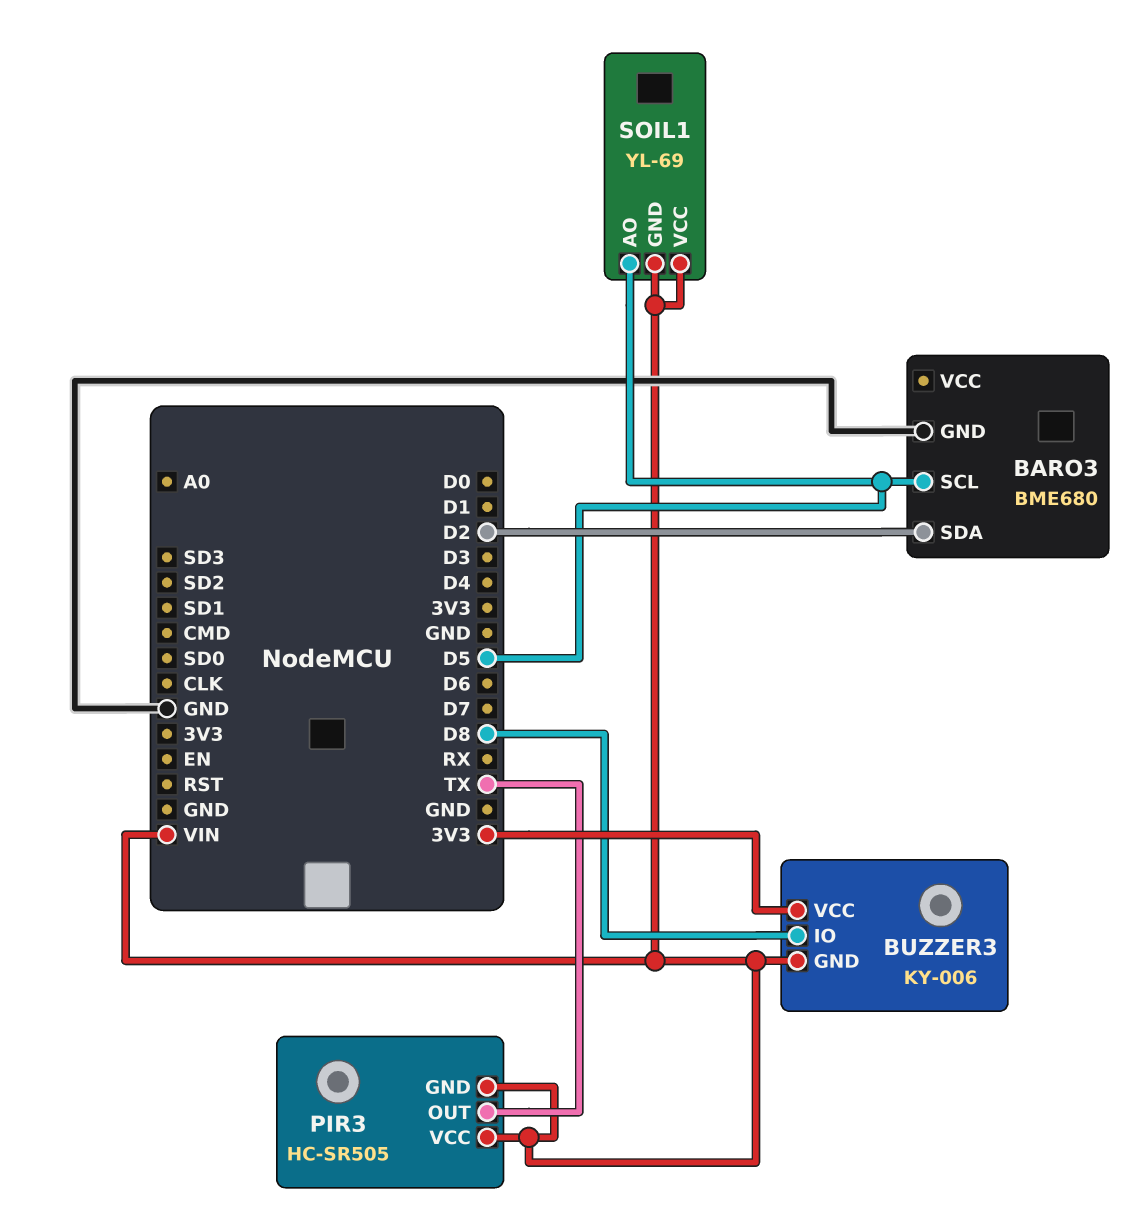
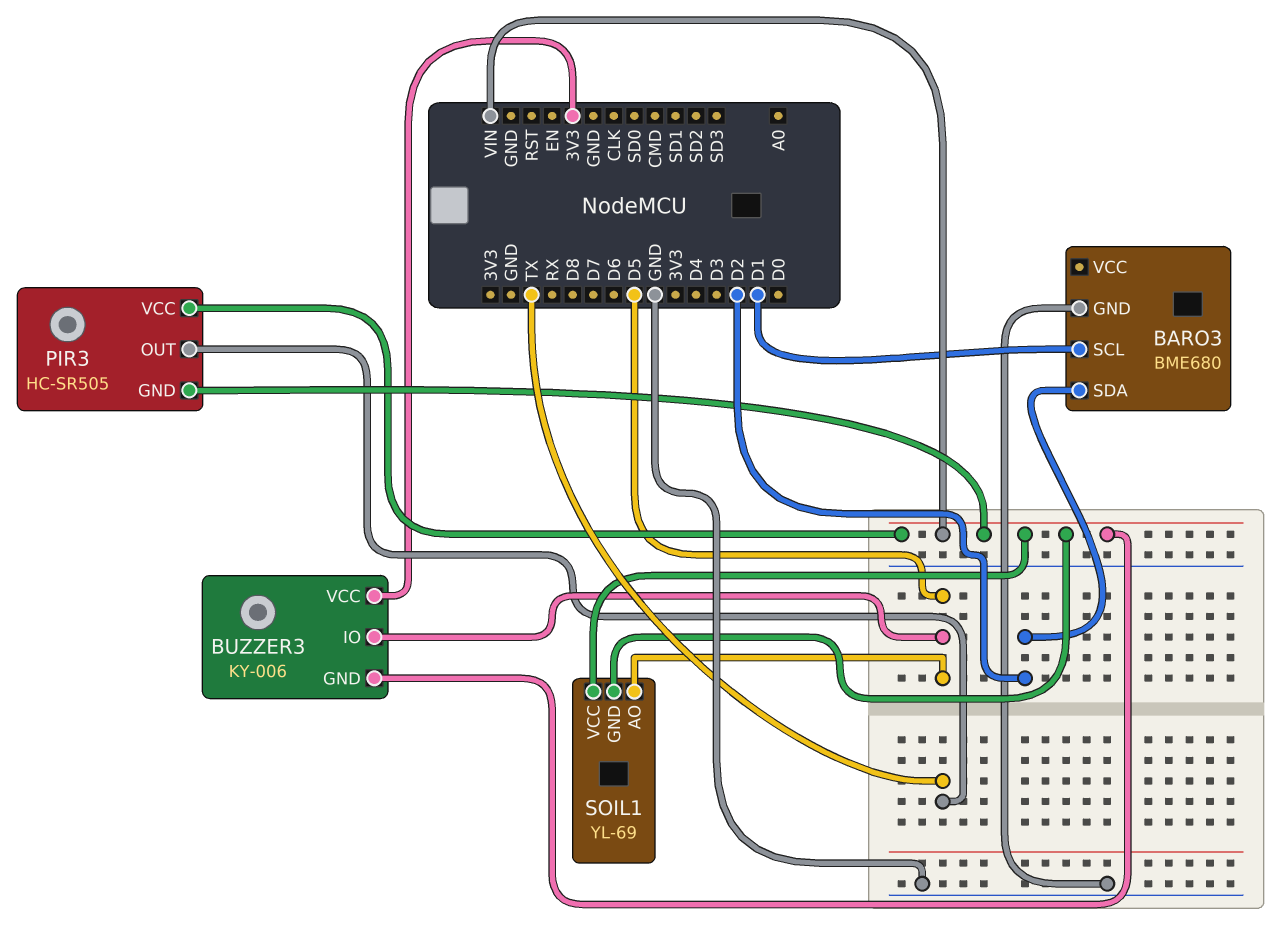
BARO3 pin SCL: D5 -> D1
BUZZER3 pin IO: D8 -> D5

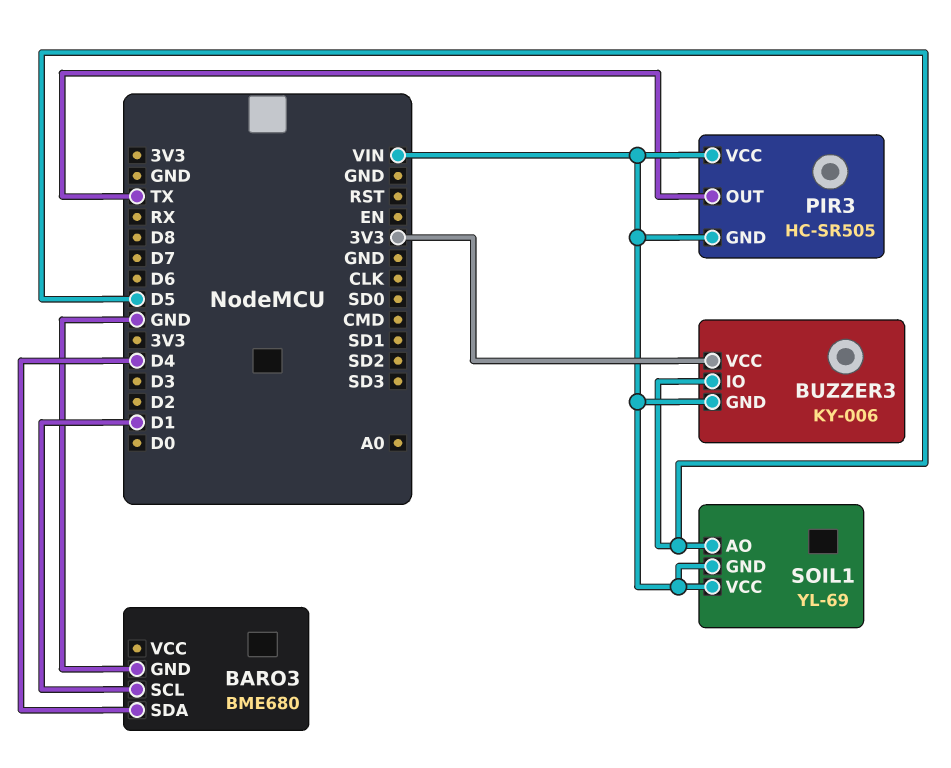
BARO3 pin SDA: D2 -> D4

